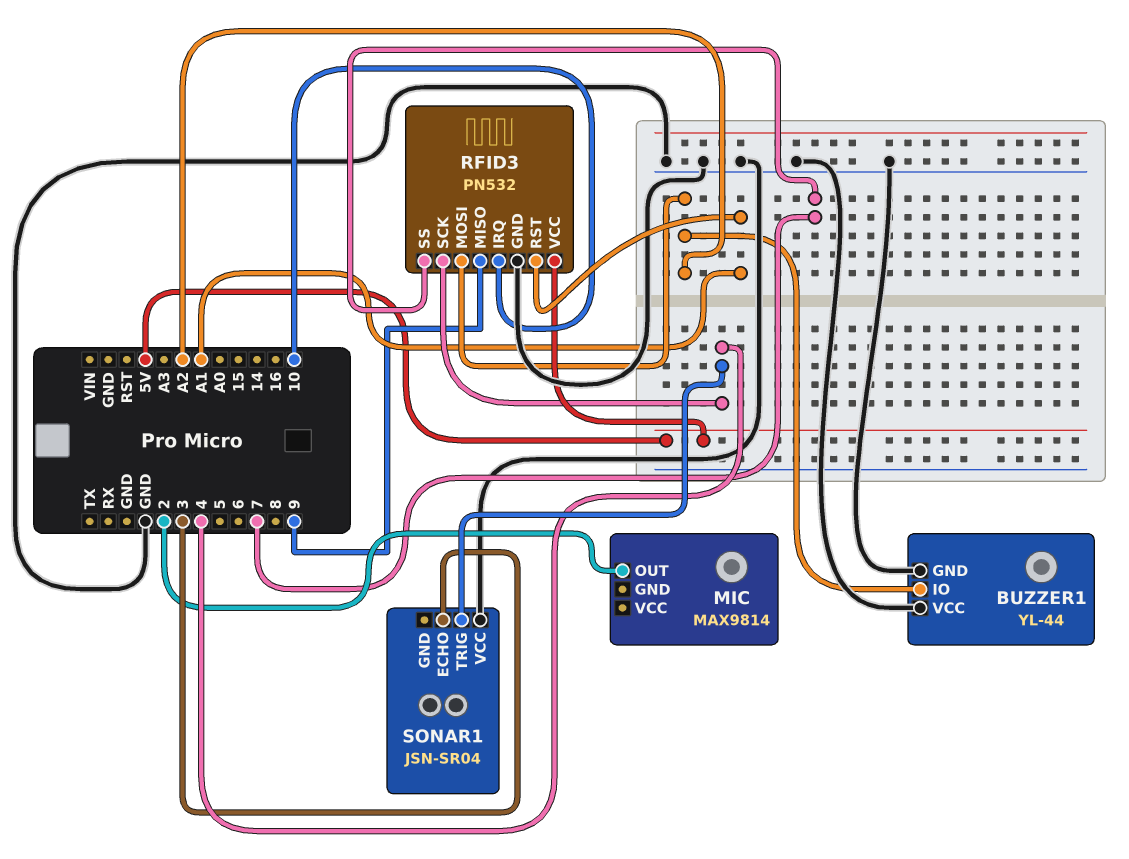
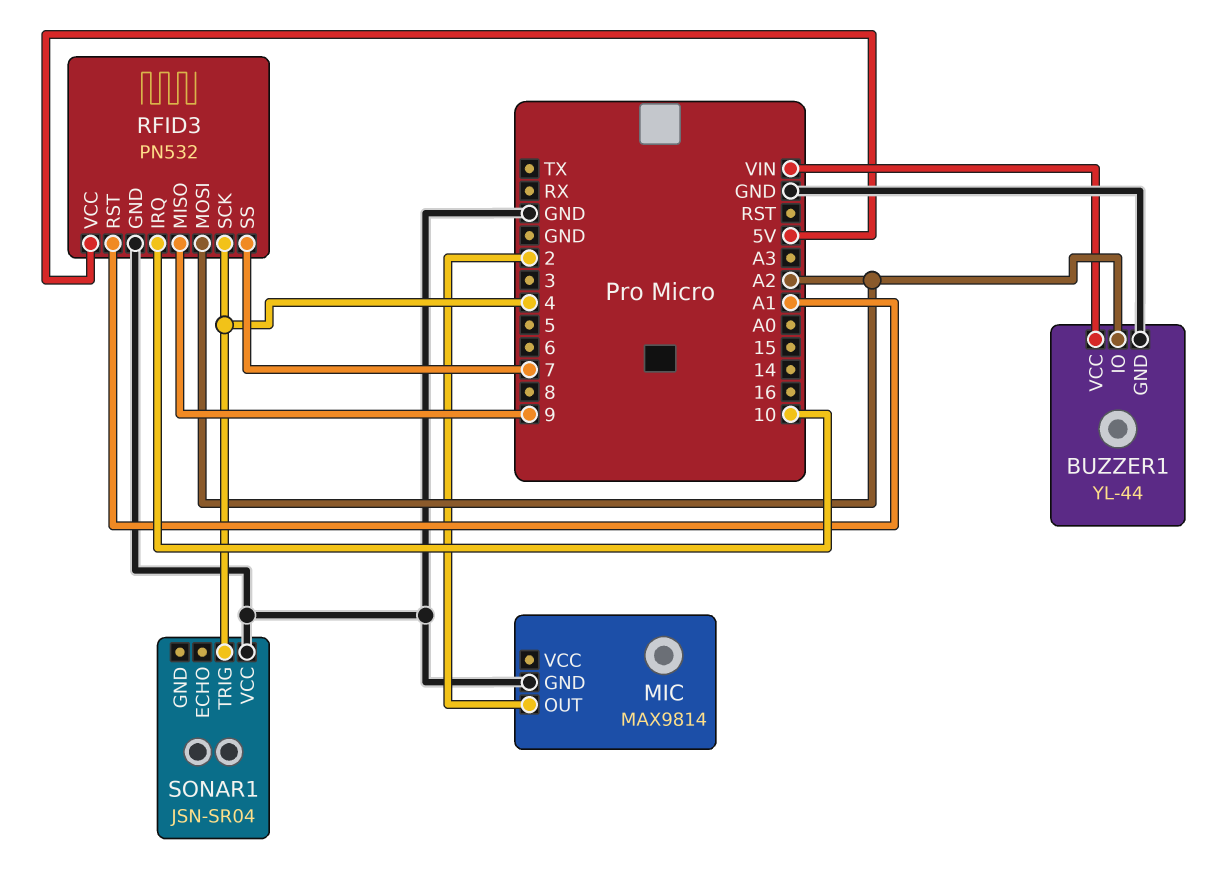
BUZZER1 pin VCC: GND -> VIN
MIC pin GND: none -> GND
SONAR1 pin ECHO: 3 -> none

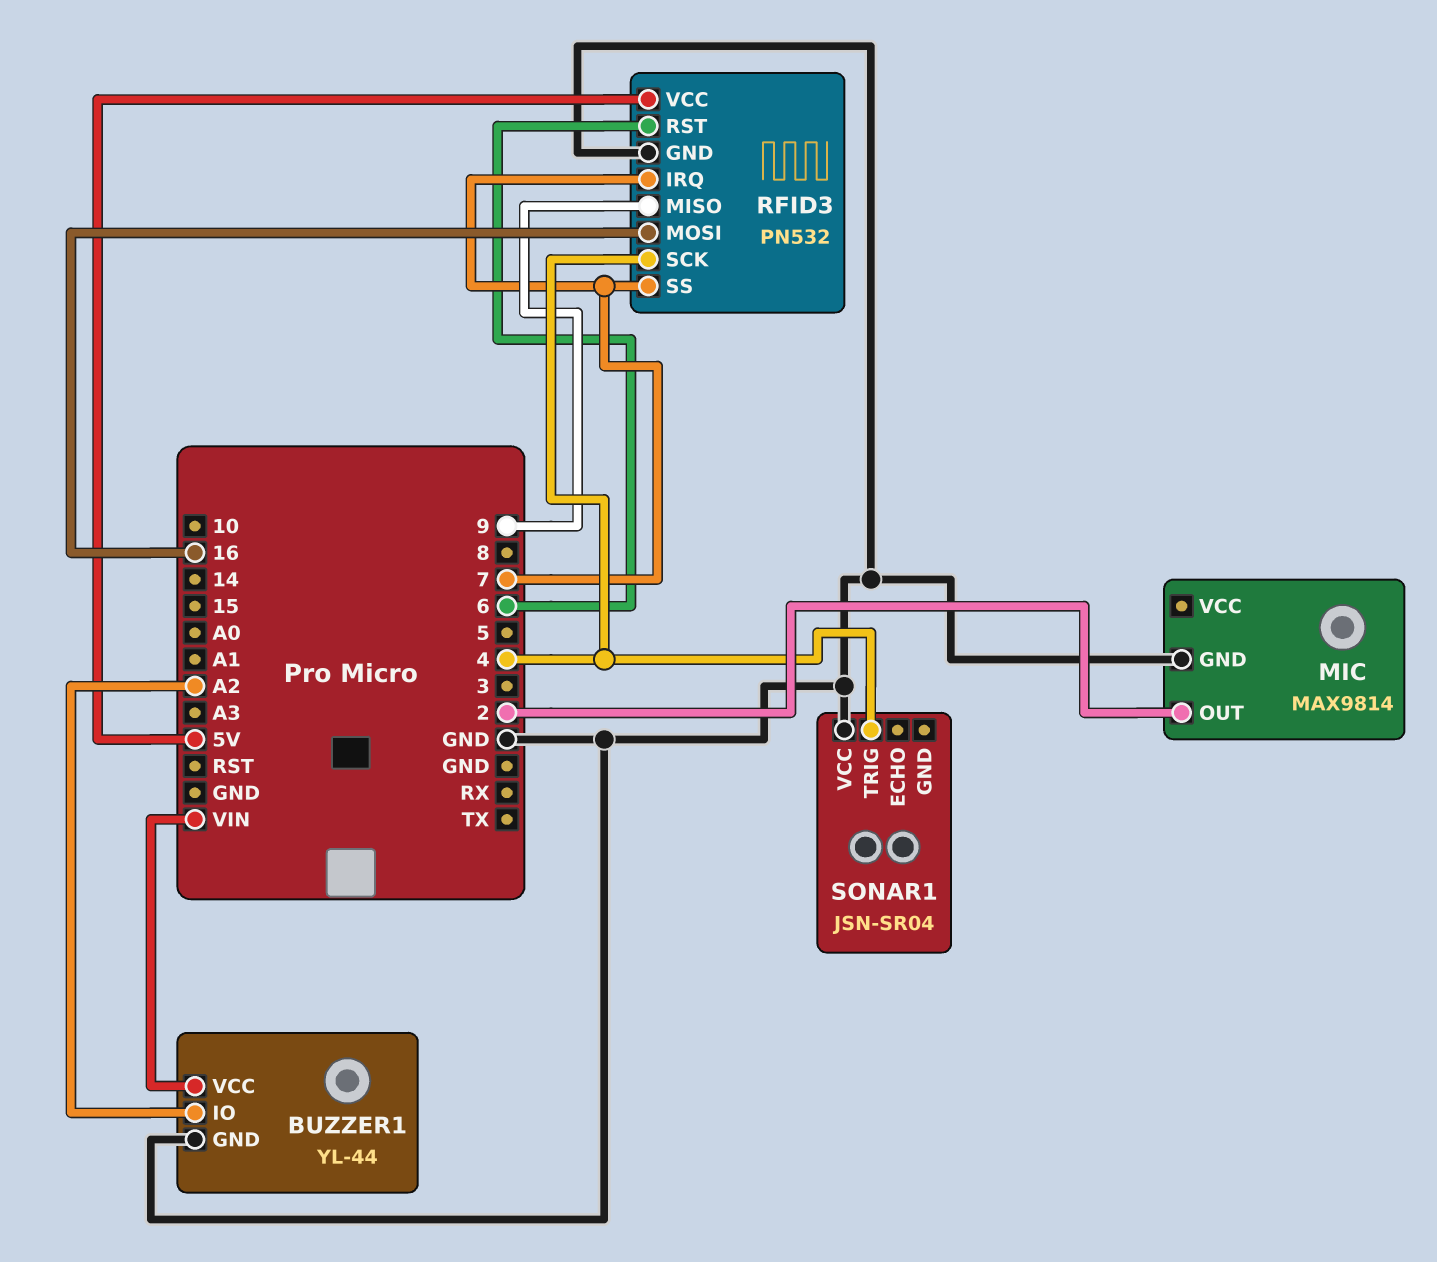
RFID3 pin IRQ: 10 -> 7
RFID3 pin MOSI: A2 -> 16
RFID3 pin RST: A1 -> 6

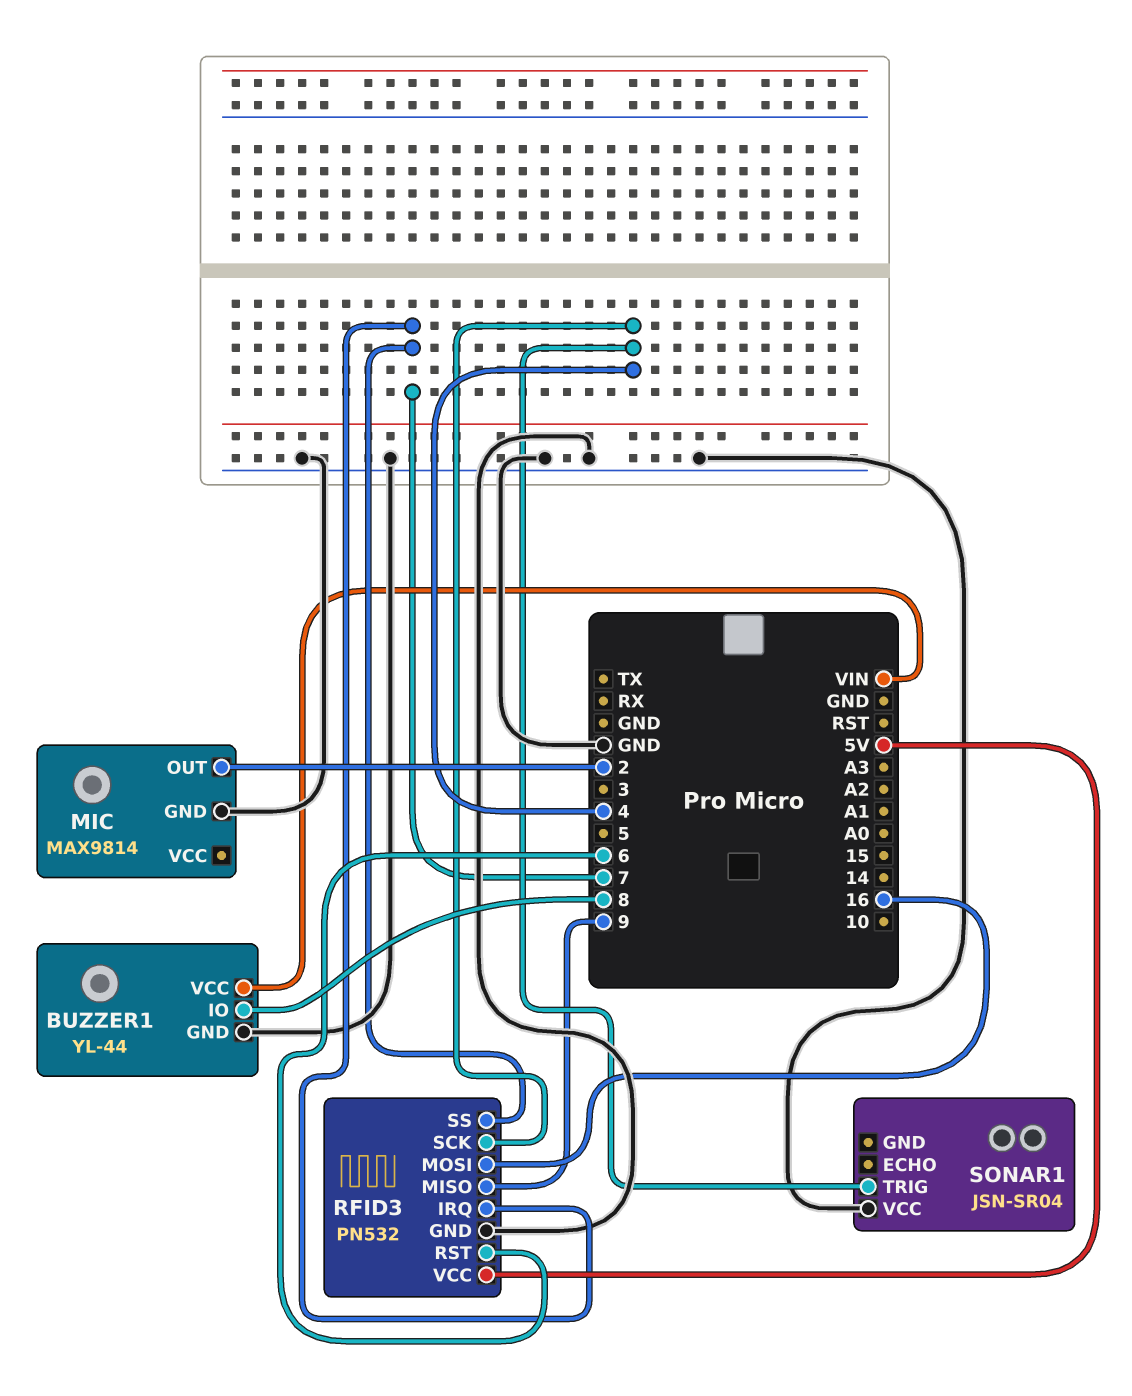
BUZZER1 pin IO: A2 -> 8

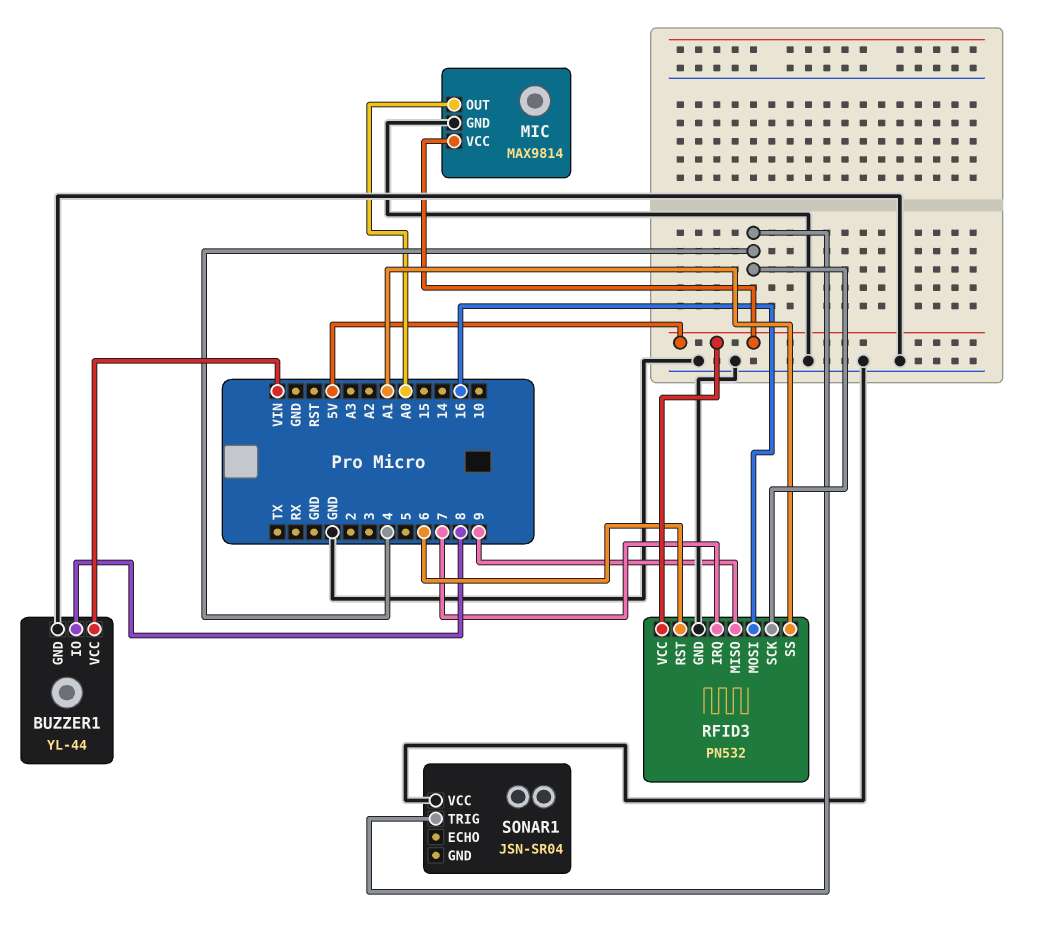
MIC pin OUT: 2 -> A0
MIC pin VCC: none -> 5V
RFID3 pin SS: 7 -> A1

